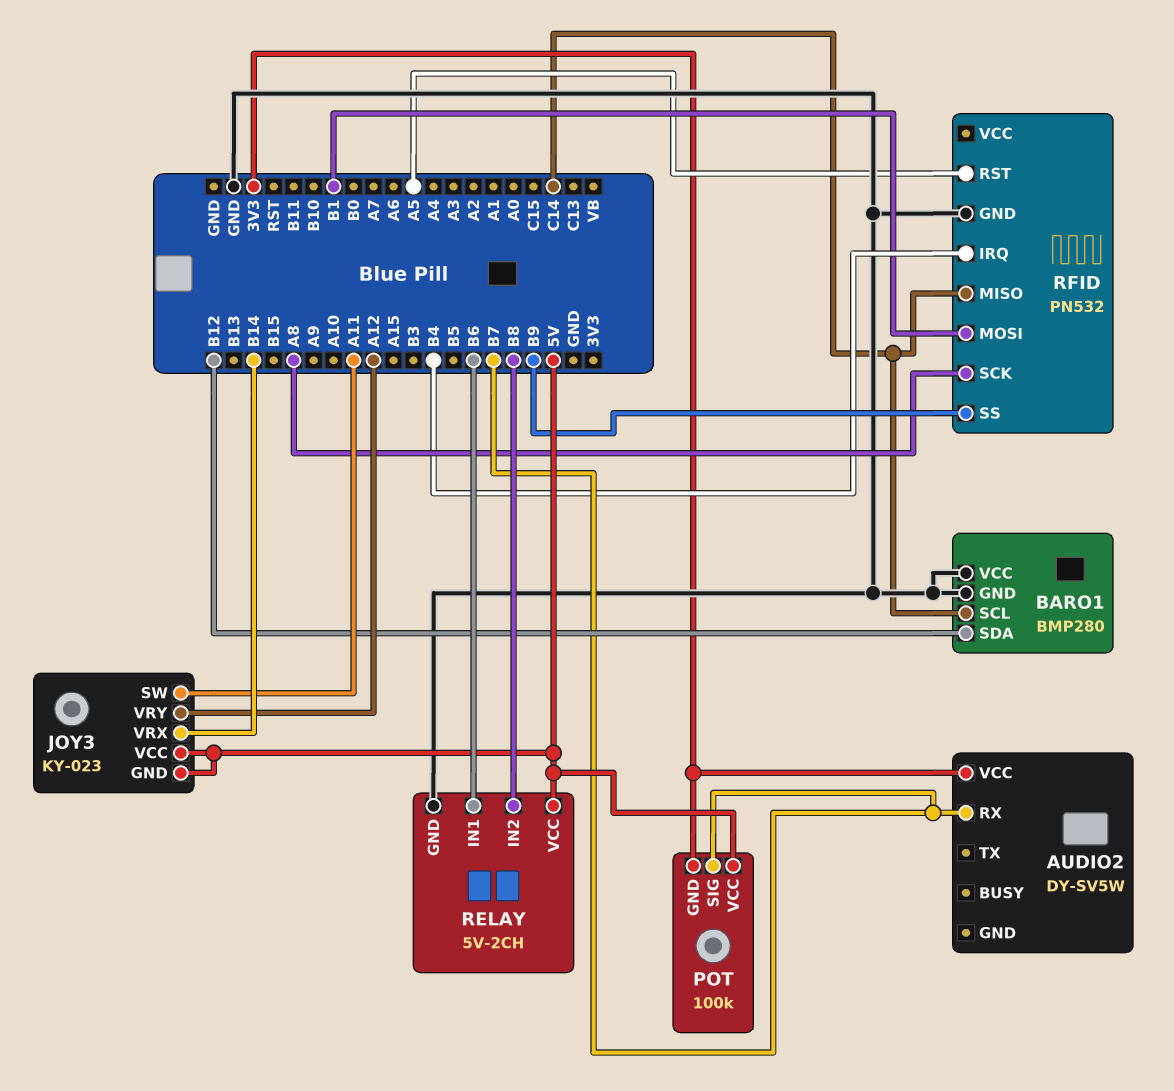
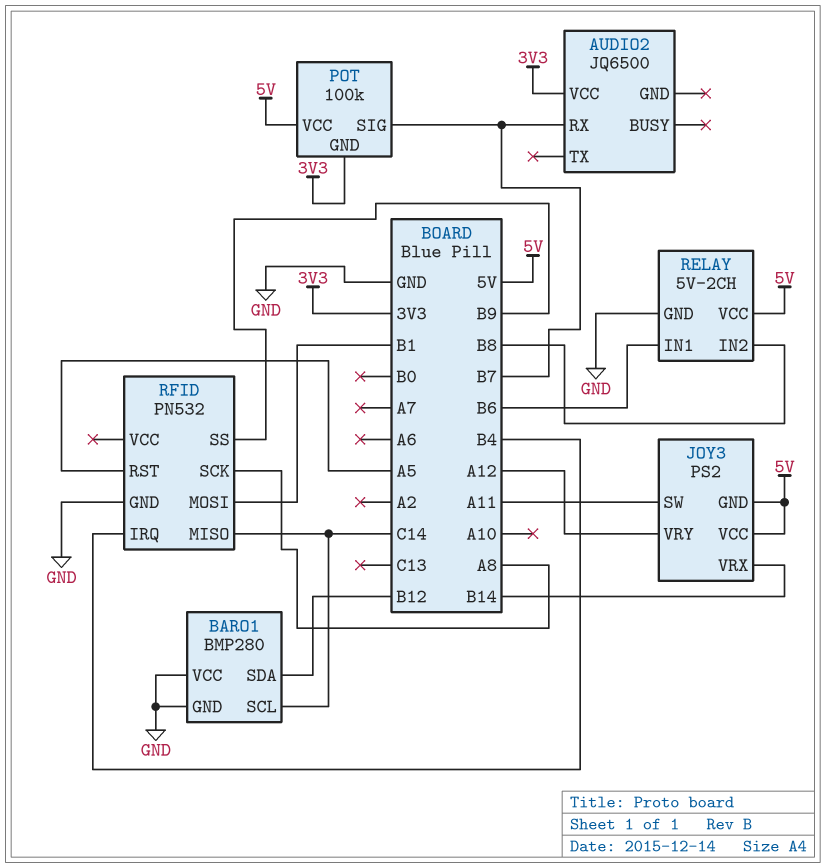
AUDIO2: DY-SV5W -> JQ6500
JOY3: KY-023 -> PS2

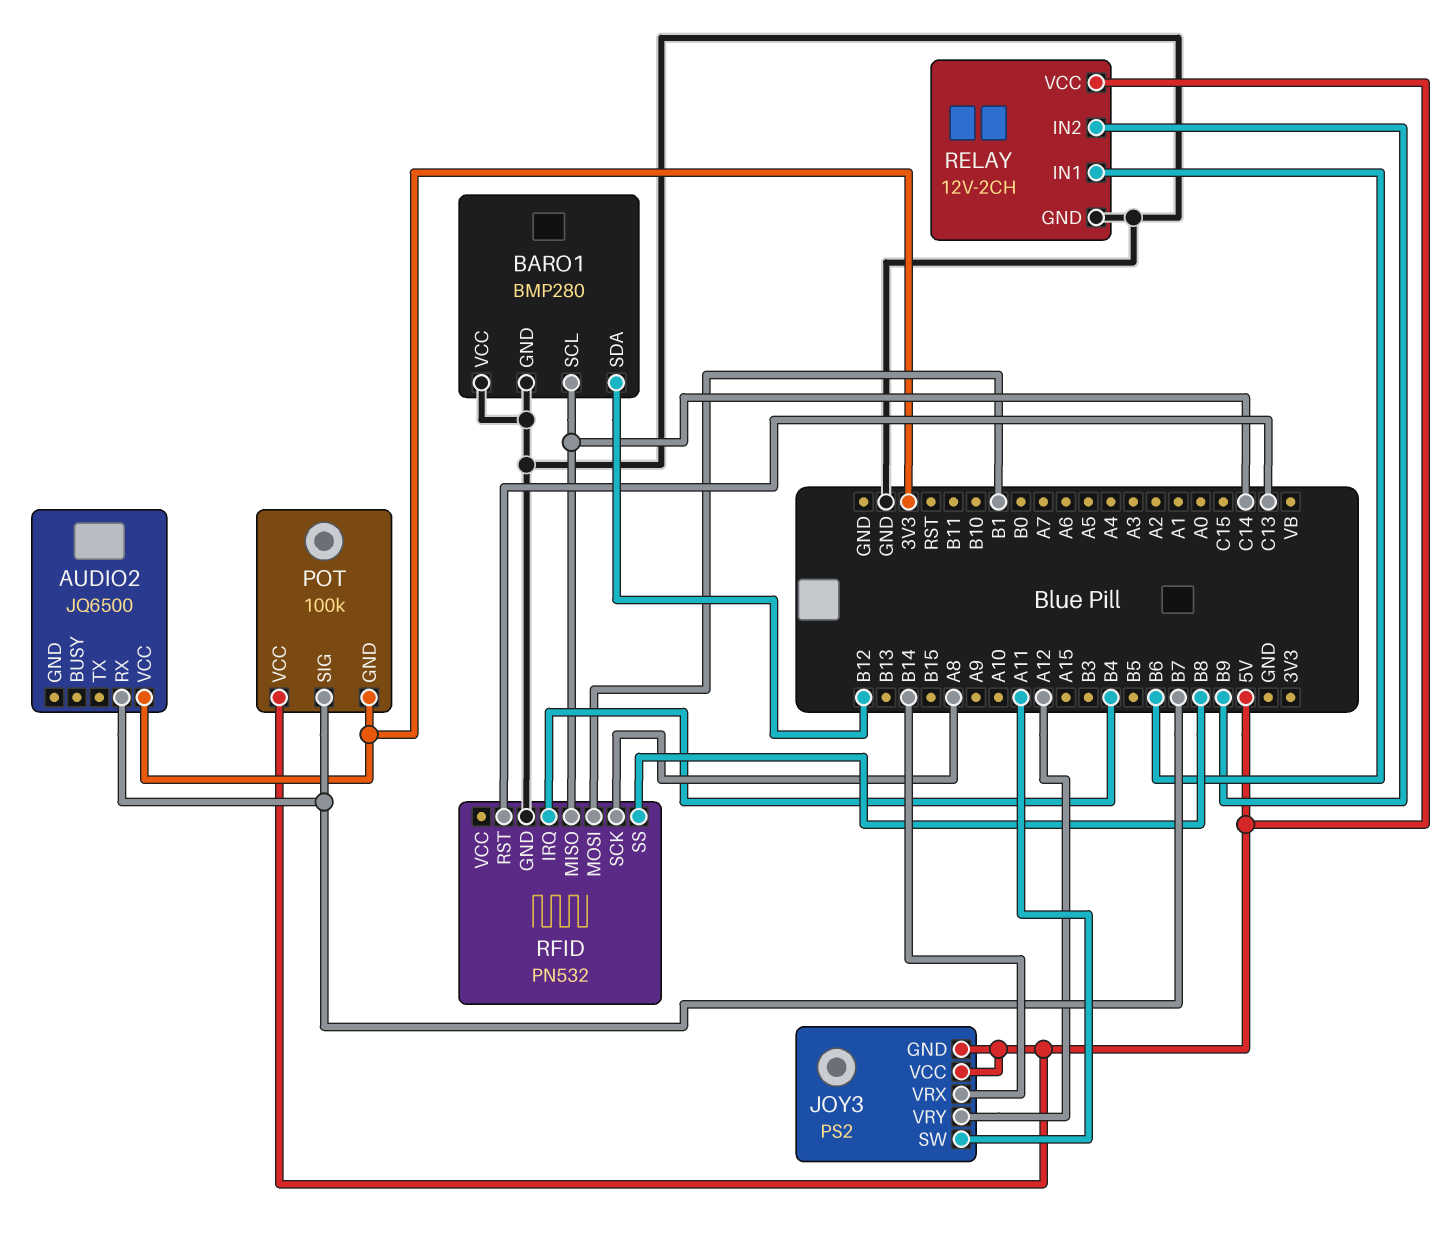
RELAY: 5V-2CH -> 12V-2CH
RELAY pin IN2: B8 -> B9
RFID pin RST: A5 -> C13
RFID pin SS: B9 -> B8

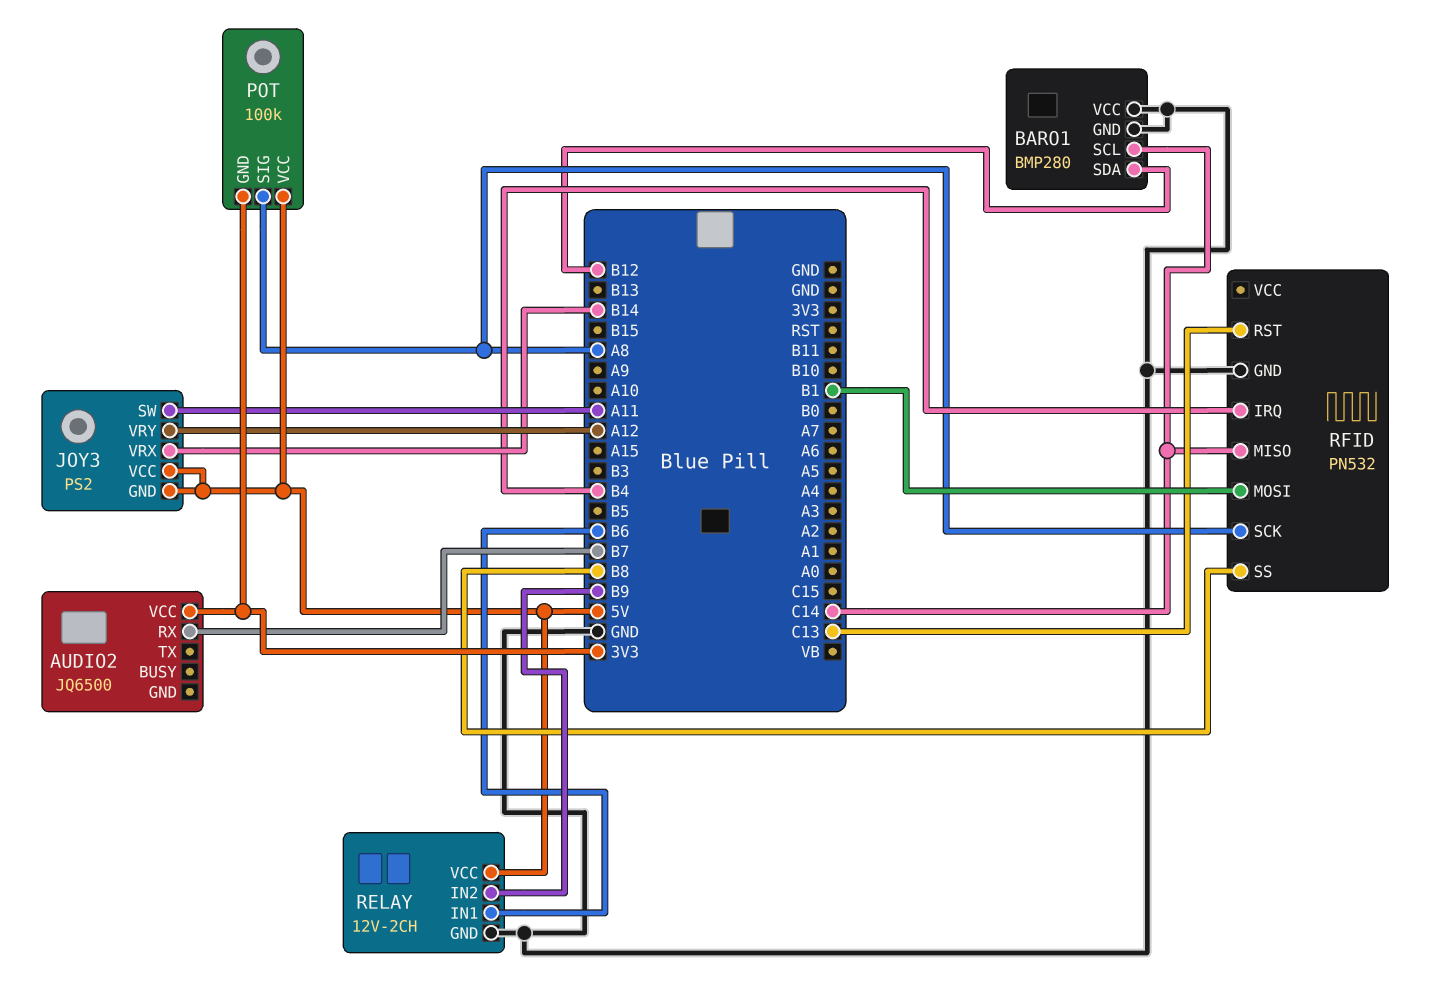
POT pin SIG: B7 -> A8

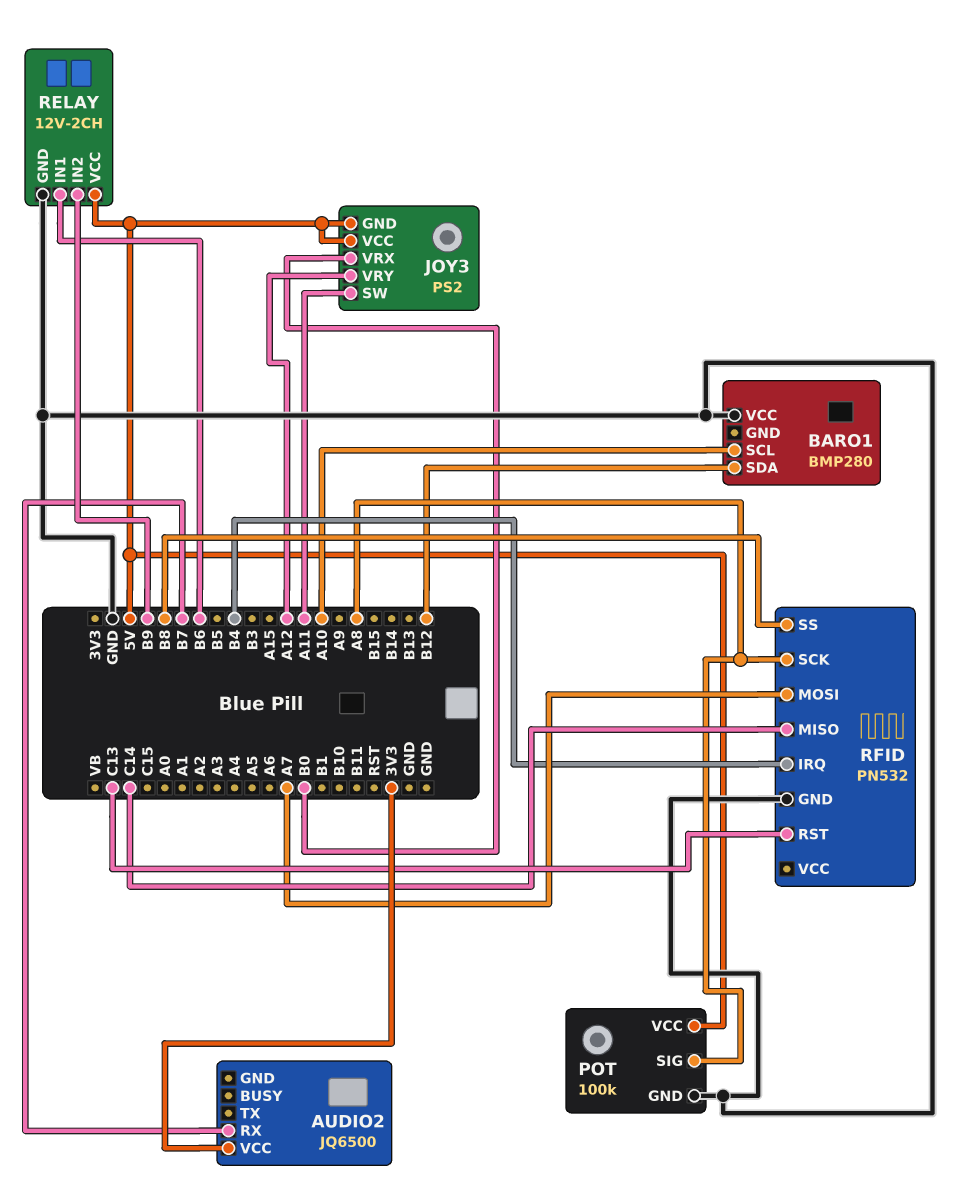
BARO1 pin GND: GND -> none
BARO1 pin SCL: C14 -> A10
JOY3 pin VRX: B14 -> B0
POT pin GND: 3V3 -> GND
RFID pin MOSI: B1 -> A7

